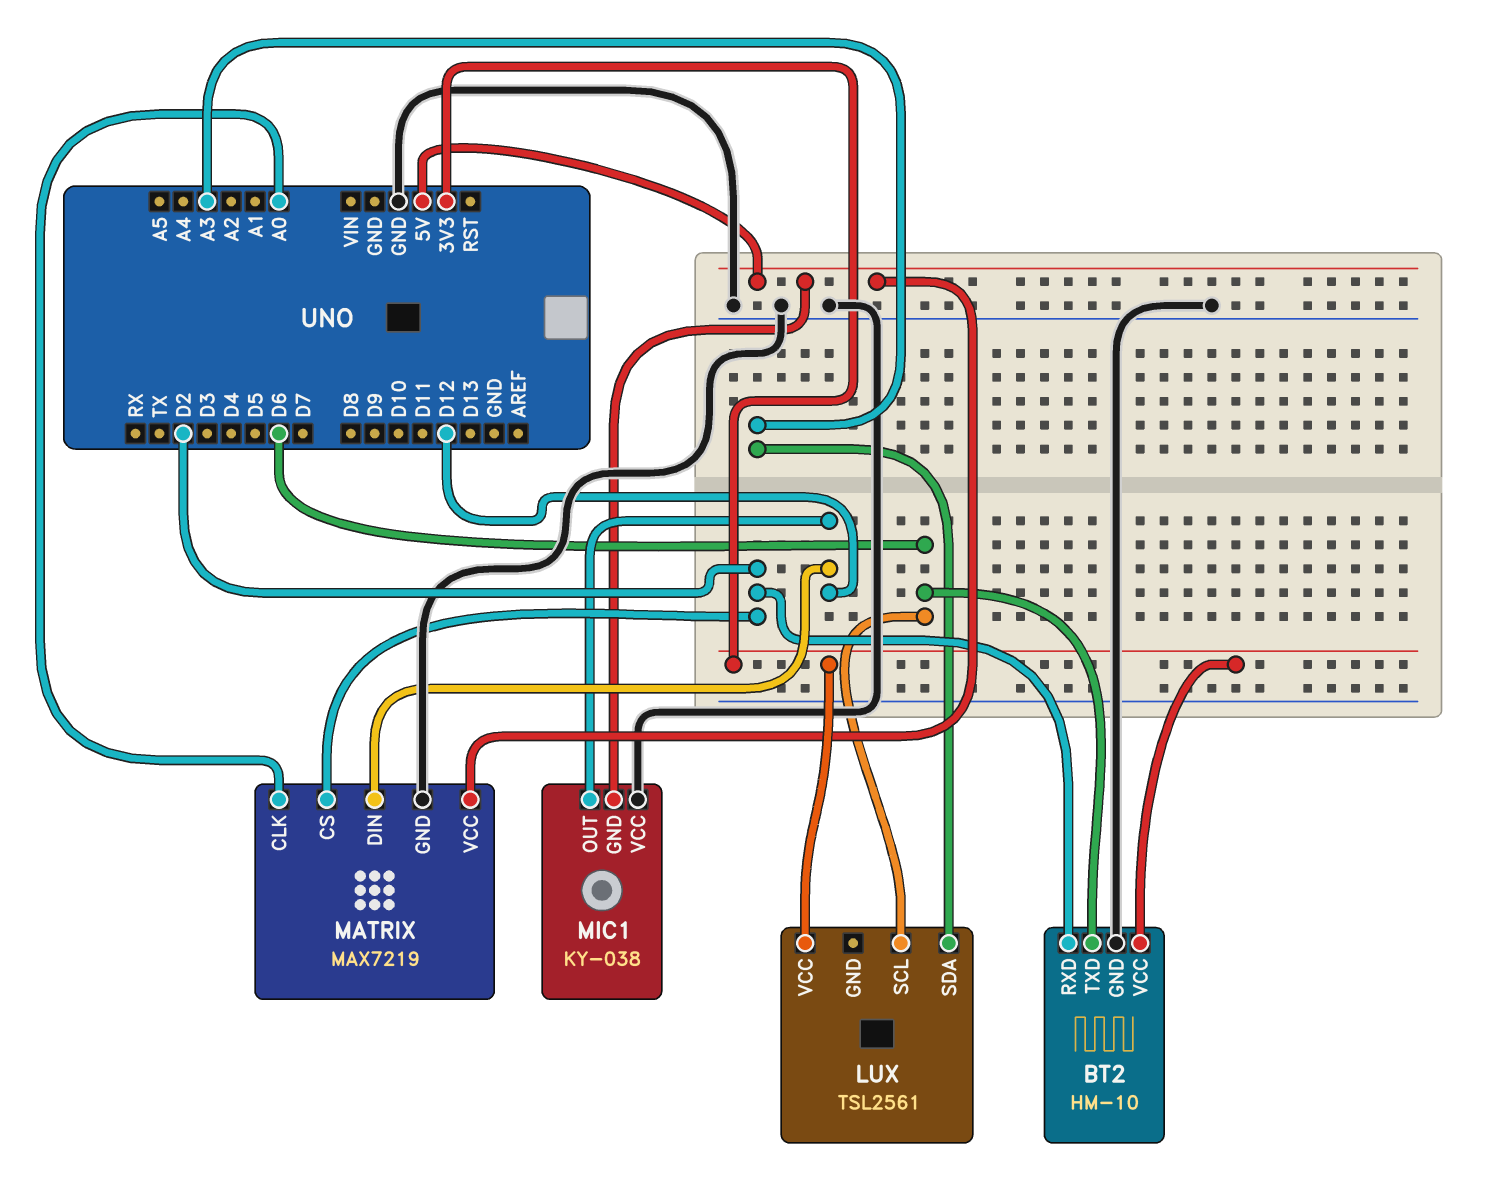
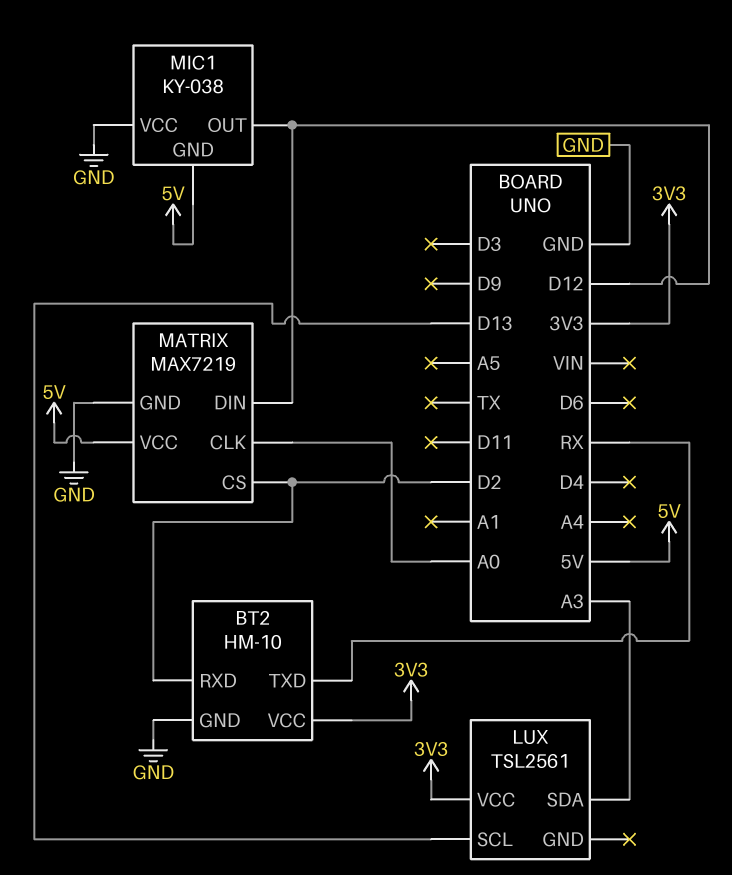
BT2 pin TXD: D6 -> RX
LUX pin SCL: D6 -> D13

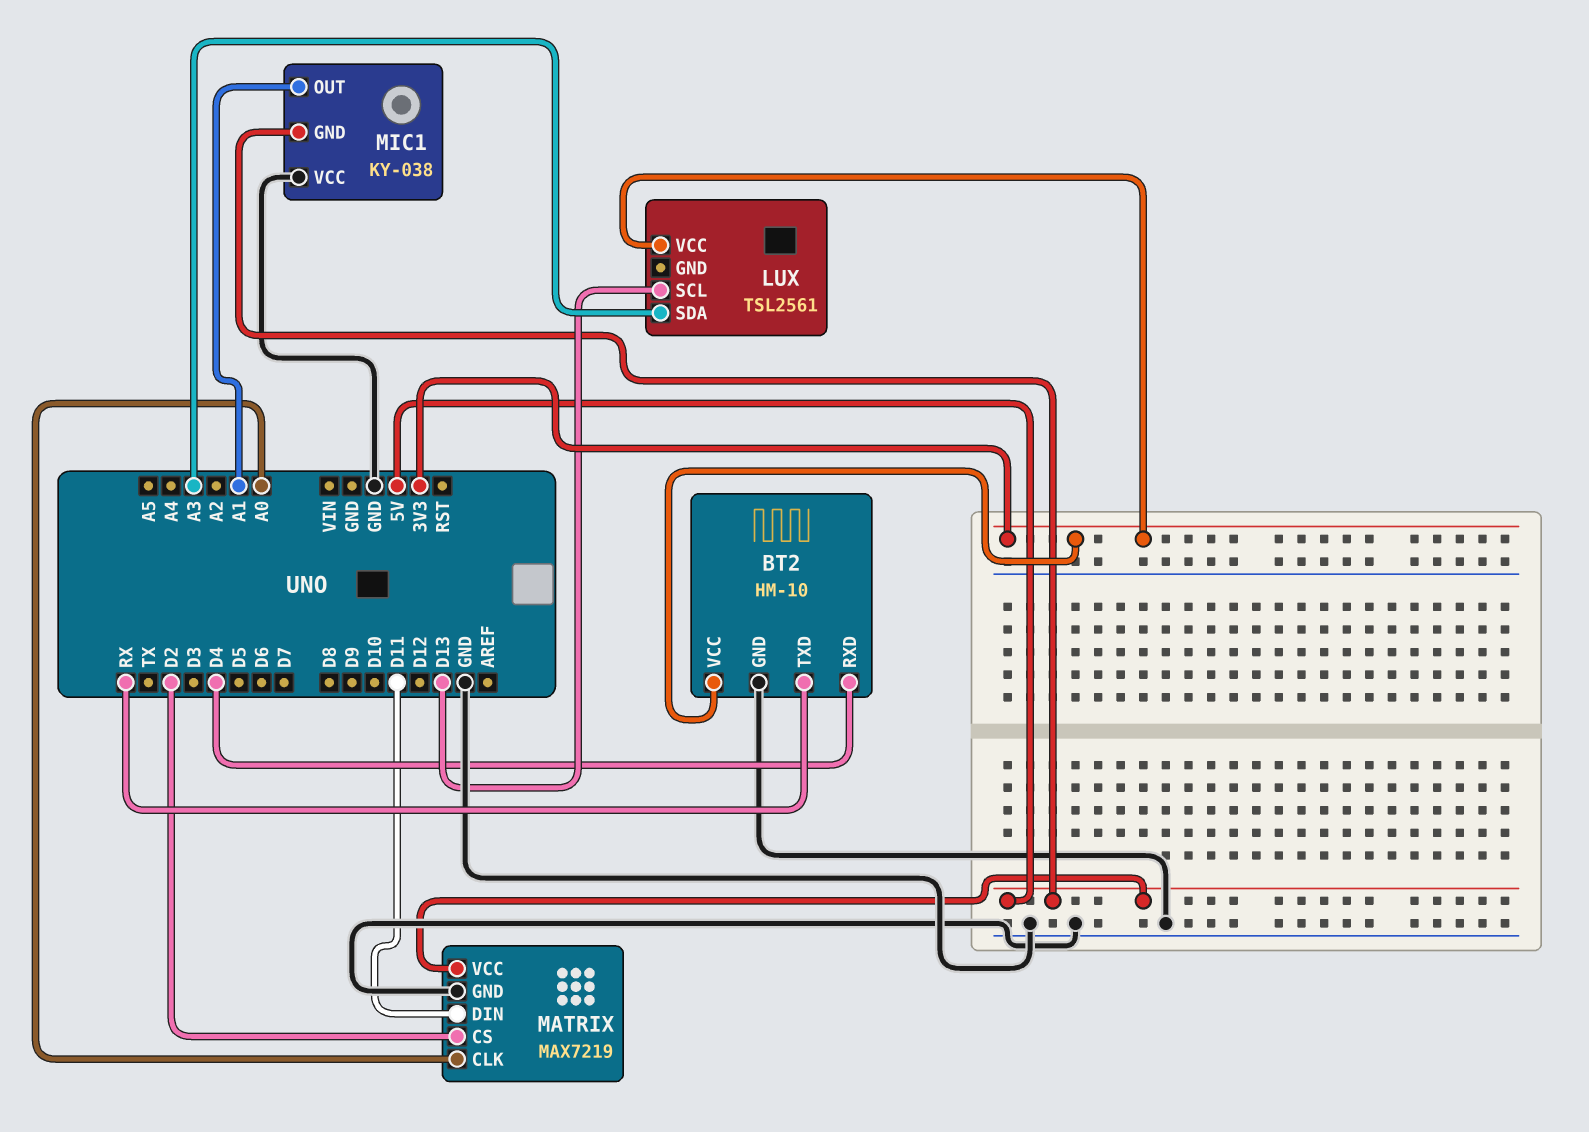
BT2 pin RXD: D2 -> D4
MATRIX pin DIN: D12 -> D11
MIC1 pin OUT: D12 -> A1

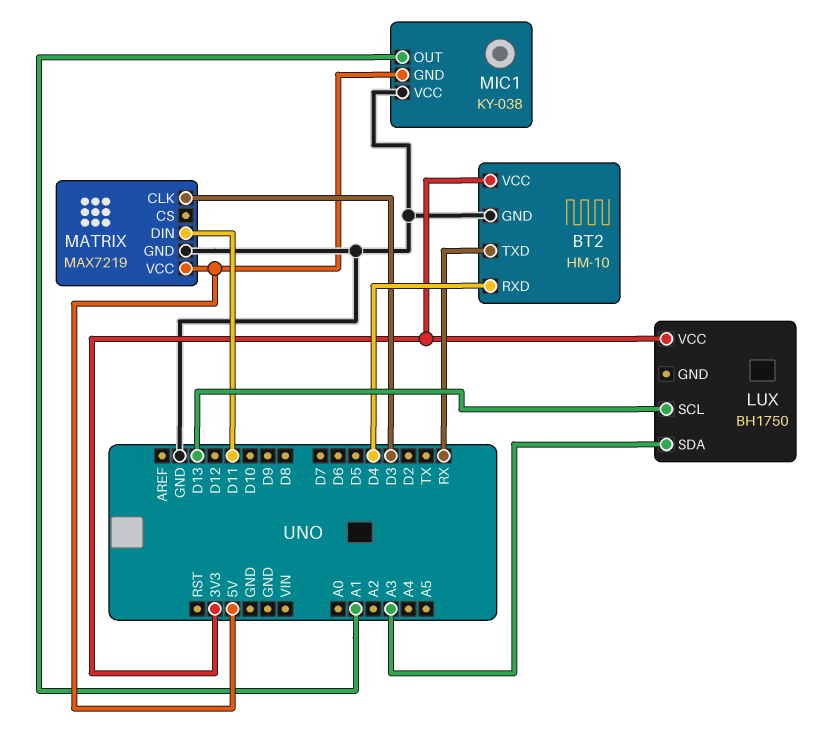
LUX: TSL2561 -> BH1750
MATRIX pin CLK: A0 -> D3
MATRIX pin CS: D2 -> none

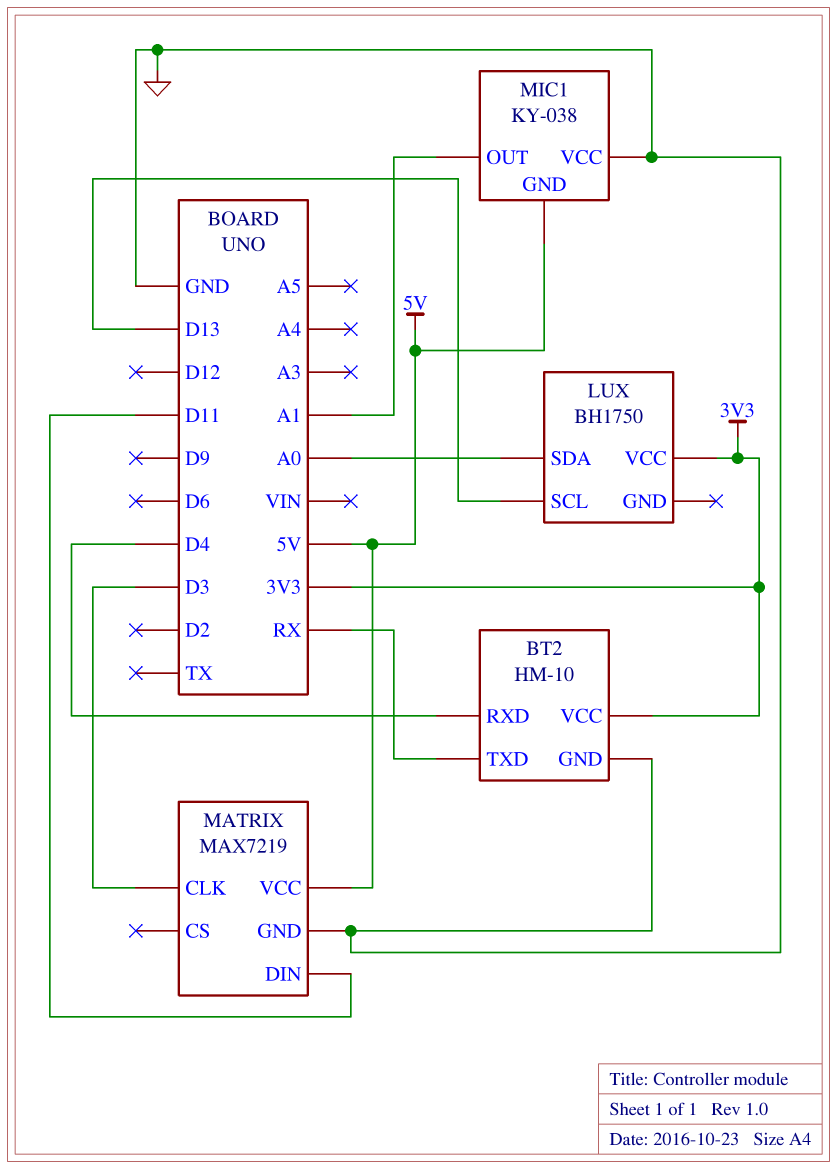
LUX pin SDA: A3 -> A0

